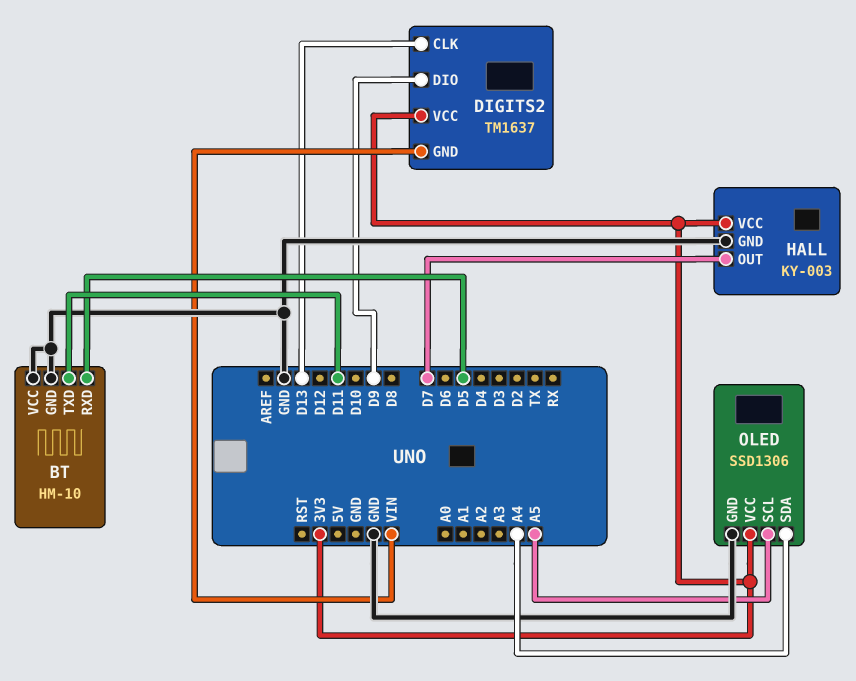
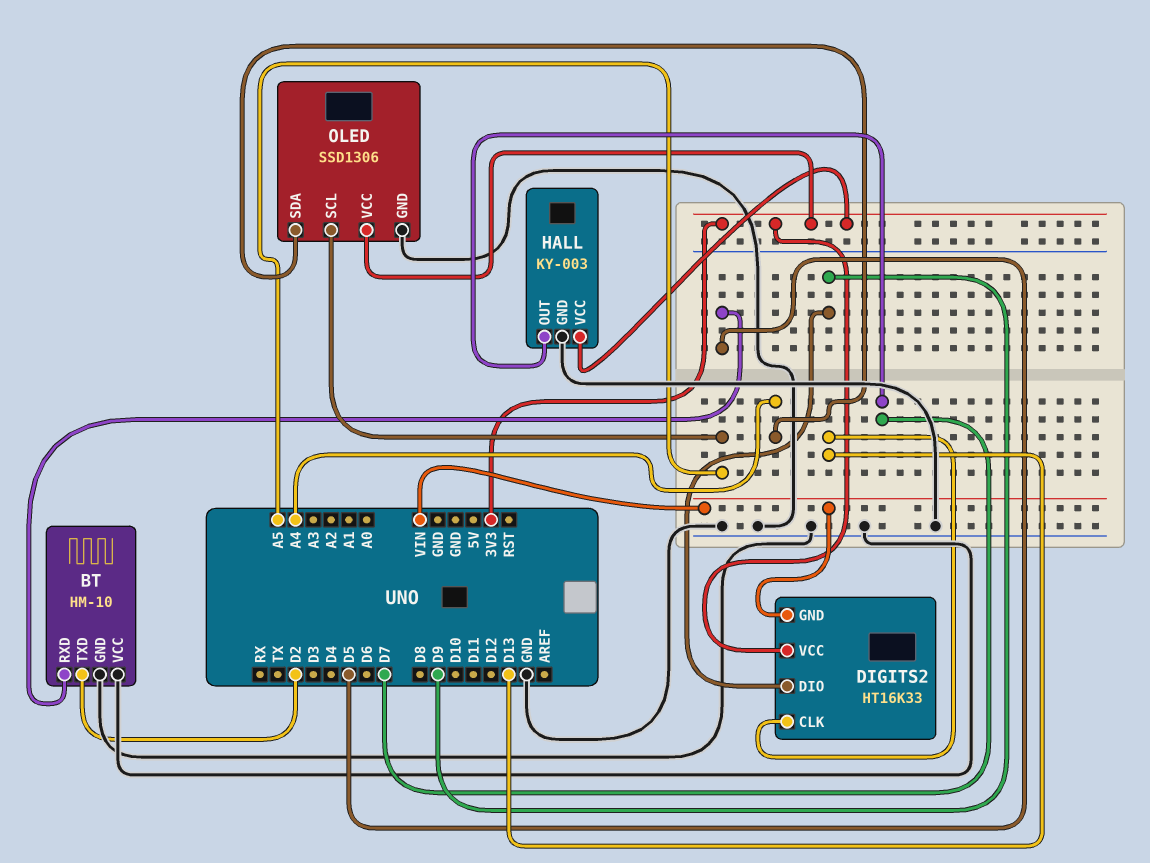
BT pin TXD: D11 -> D2
DIGITS2: TM1637 -> HT16K33

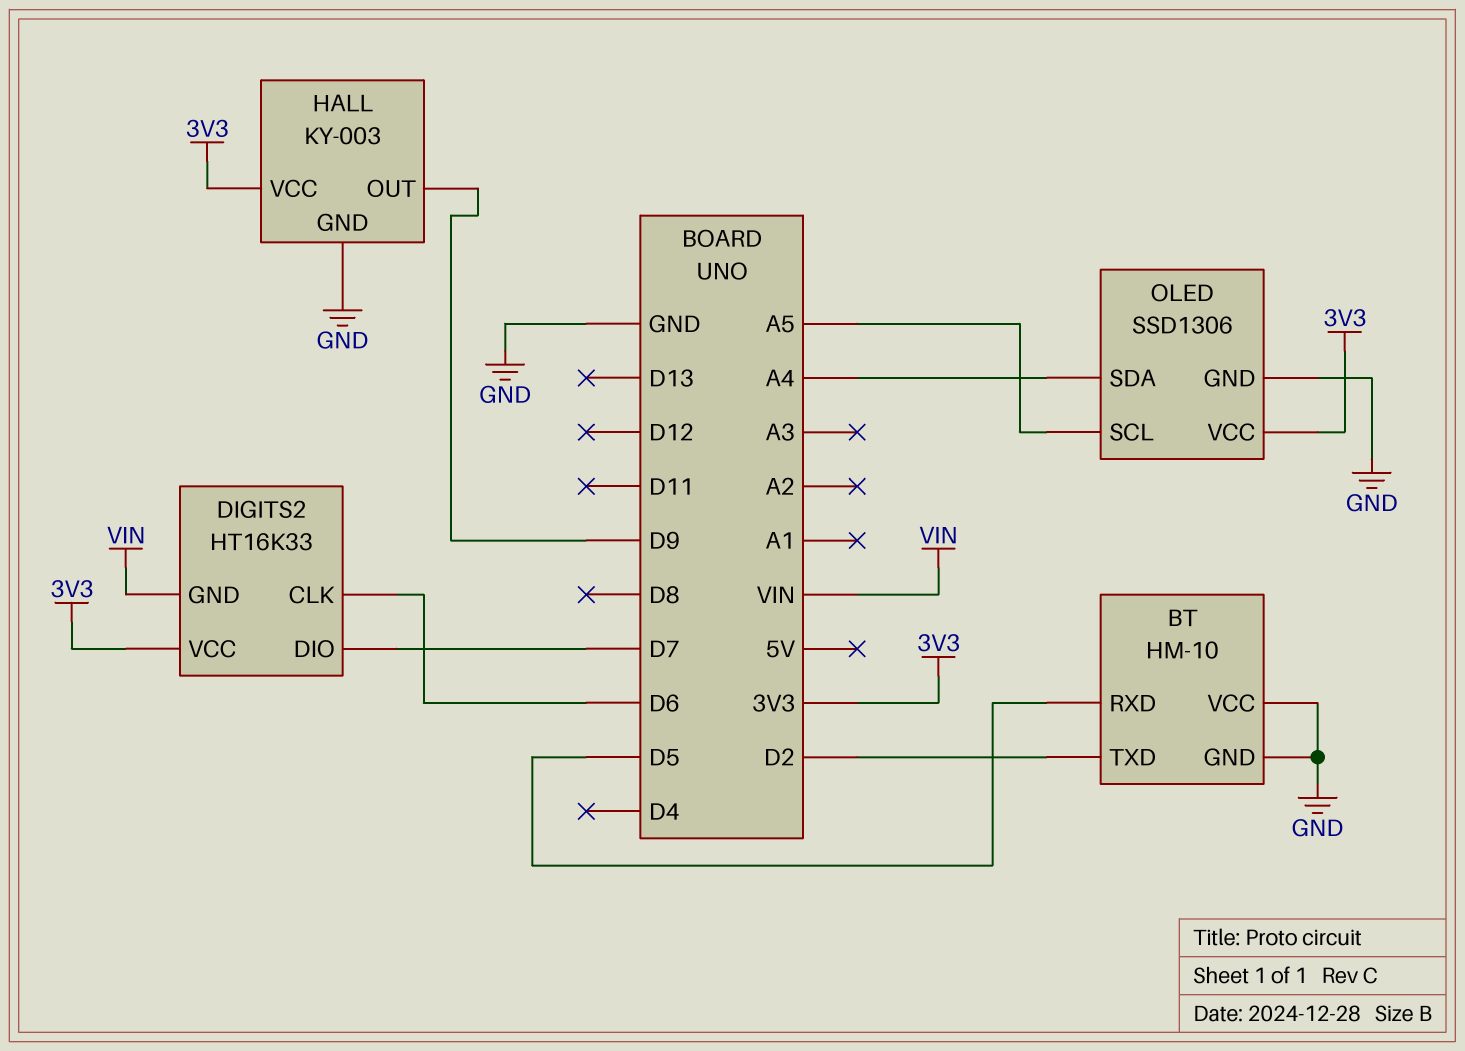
DIGITS2 pin CLK: D13 -> D6
DIGITS2 pin DIO: D9 -> D7
HALL pin OUT: D7 -> D9

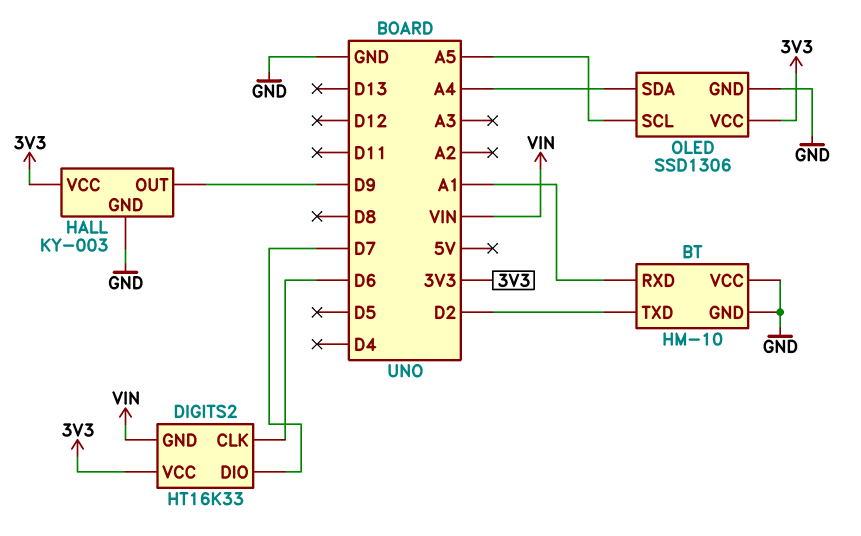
BT pin RXD: D5 -> A1

